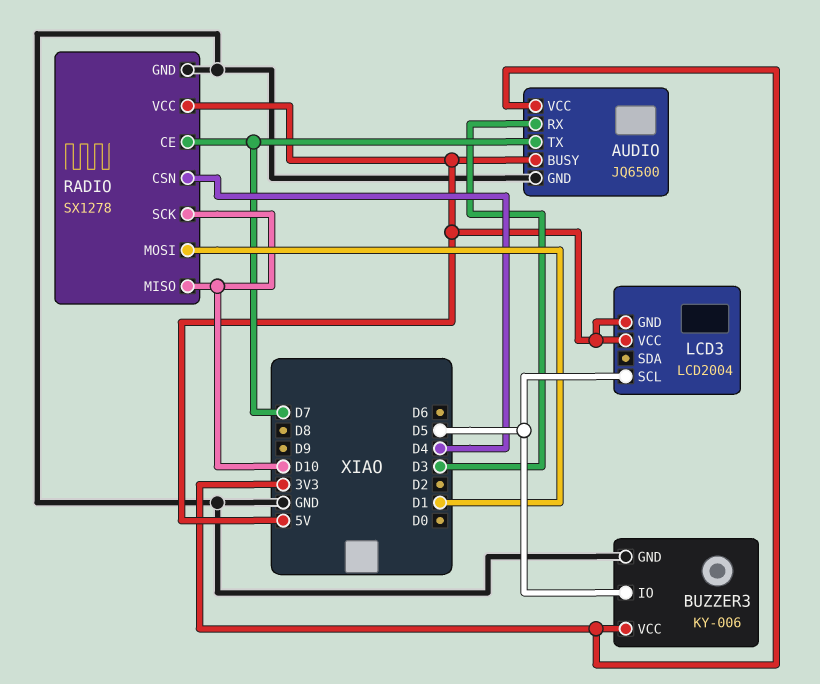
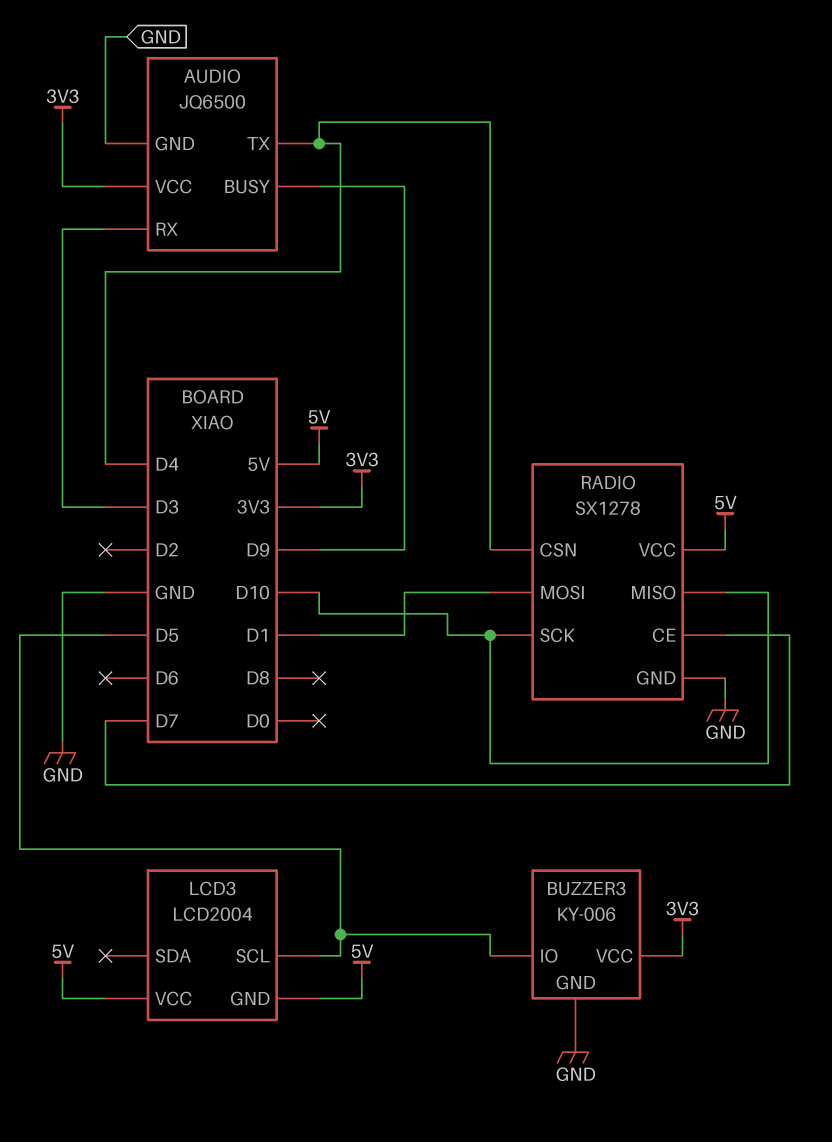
AUDIO pin BUSY: 5V -> D9
AUDIO pin TX: D7 -> D4

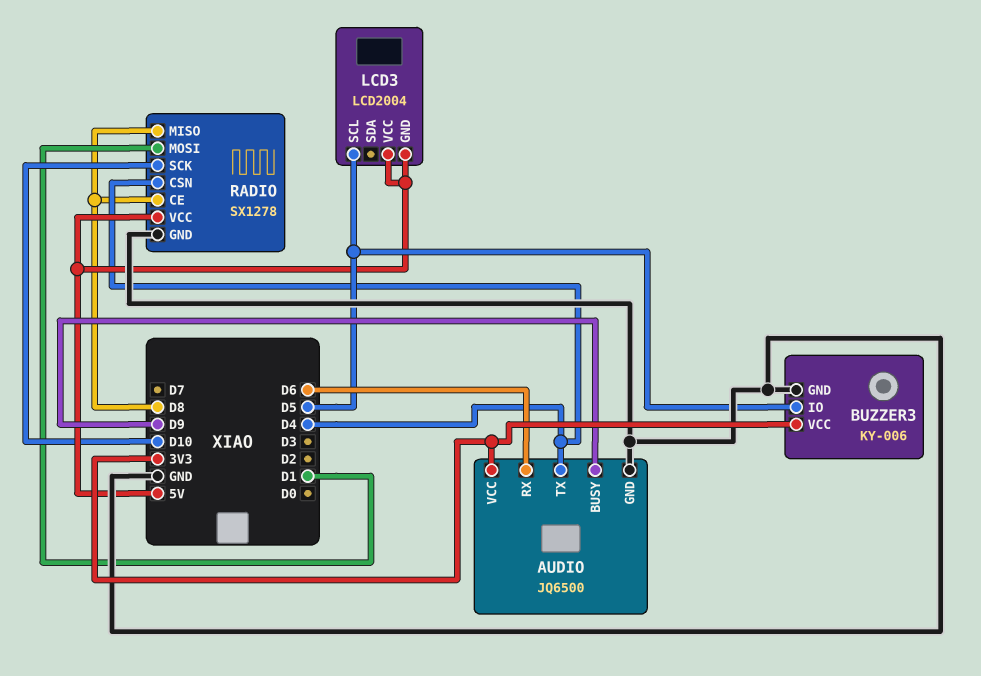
AUDIO pin RX: D3 -> D6
RADIO pin CE: D7 -> D8
RADIO pin MISO: D10 -> D8

